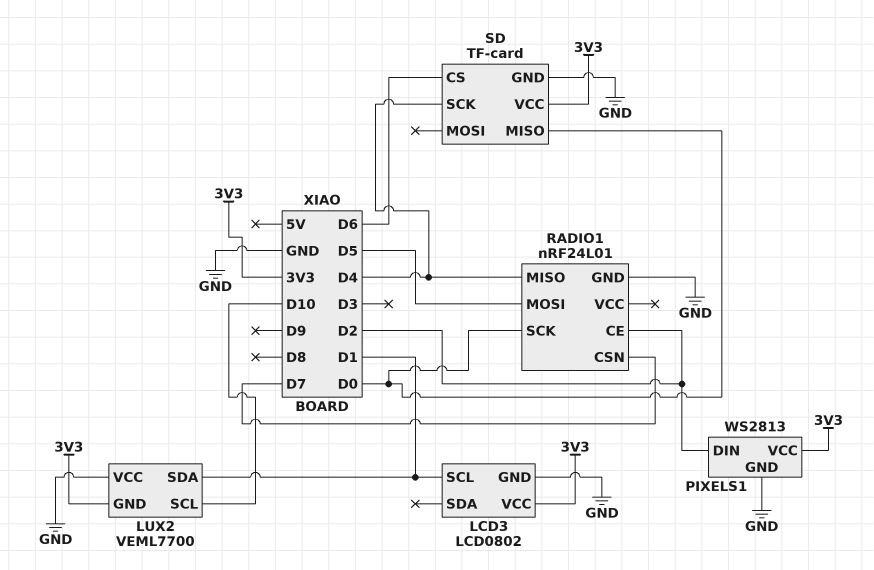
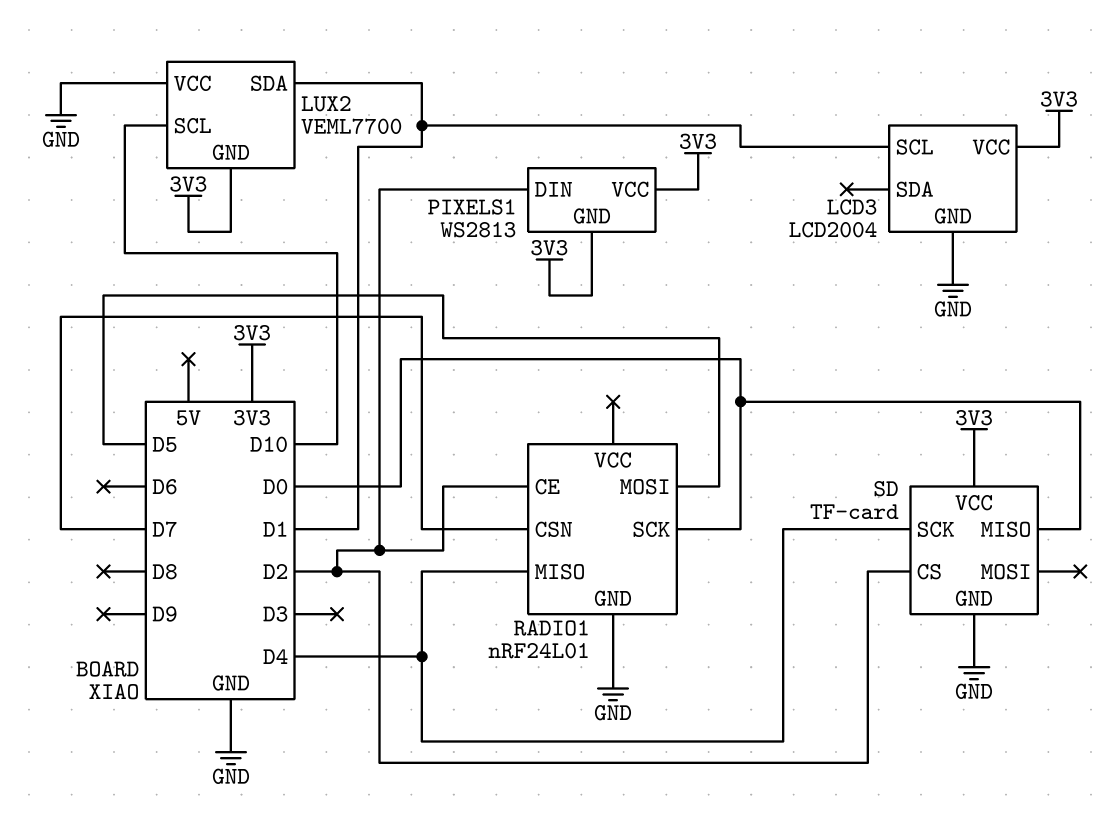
LCD3: LCD0802 -> LCD2004
PIXELS1 pin GND: GND -> 3V3
SD pin CS: D6 -> D2

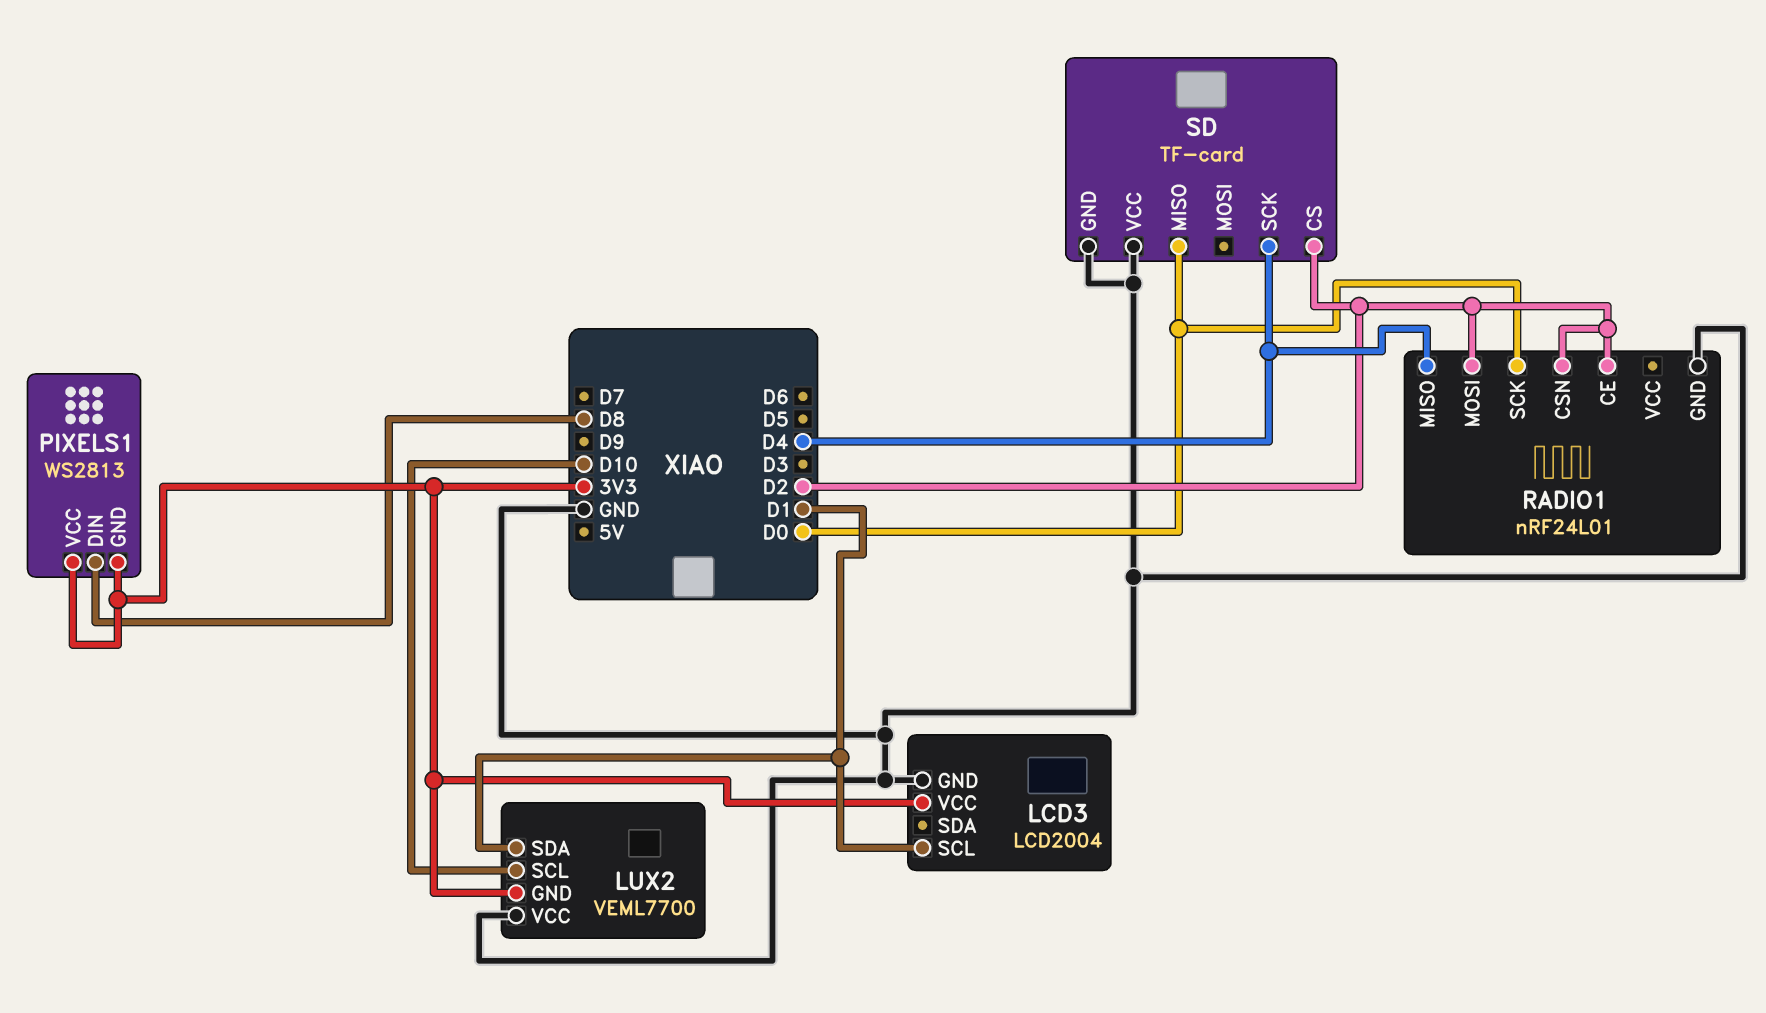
PIXELS1 pin DIN: D2 -> D8
RADIO1 pin CSN: D7 -> D2
RADIO1 pin MOSI: D5 -> D2
SD pin VCC: 3V3 -> GND

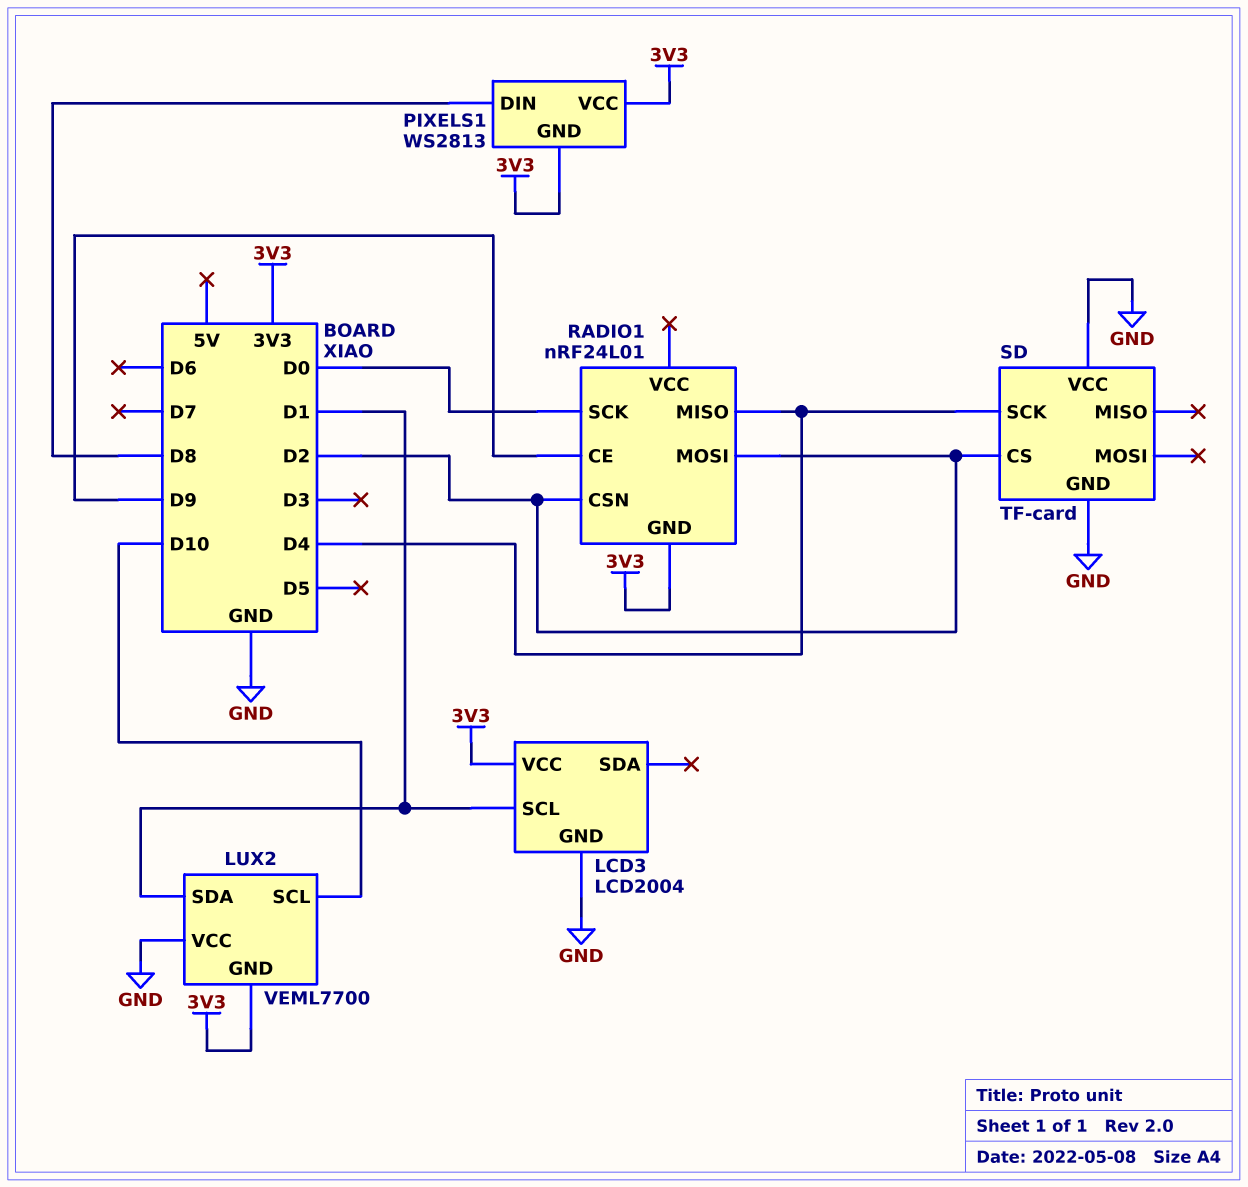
RADIO1 pin CE: D2 -> D9
RADIO1 pin GND: GND -> 3V3
SD pin MISO: D0 -> none

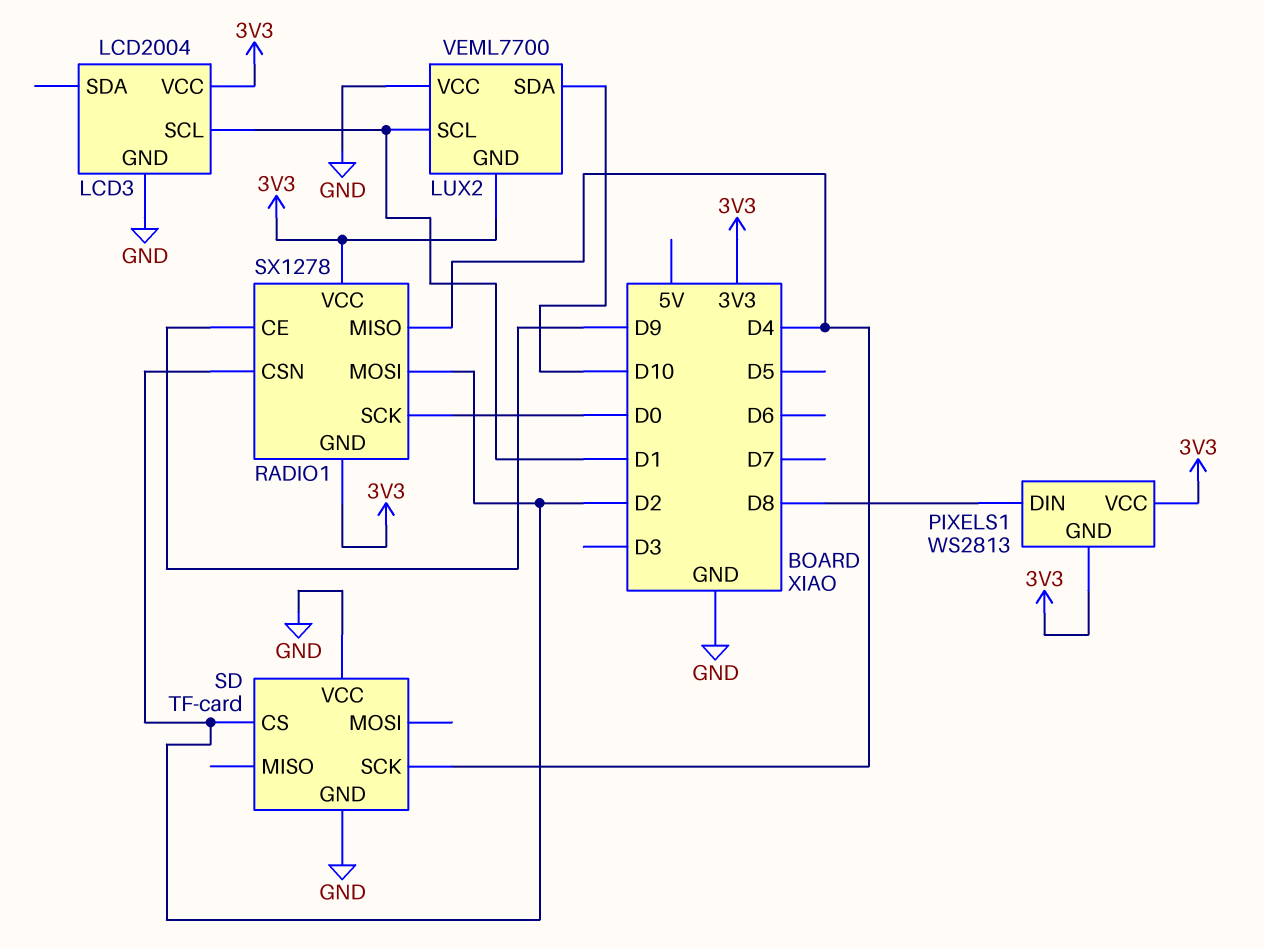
LUX2 pin SCL: D10 -> D1
LUX2 pin SDA: D1 -> D10
RADIO1: nRF24L01 -> SX1278
RADIO1 pin VCC: none -> 3V3

